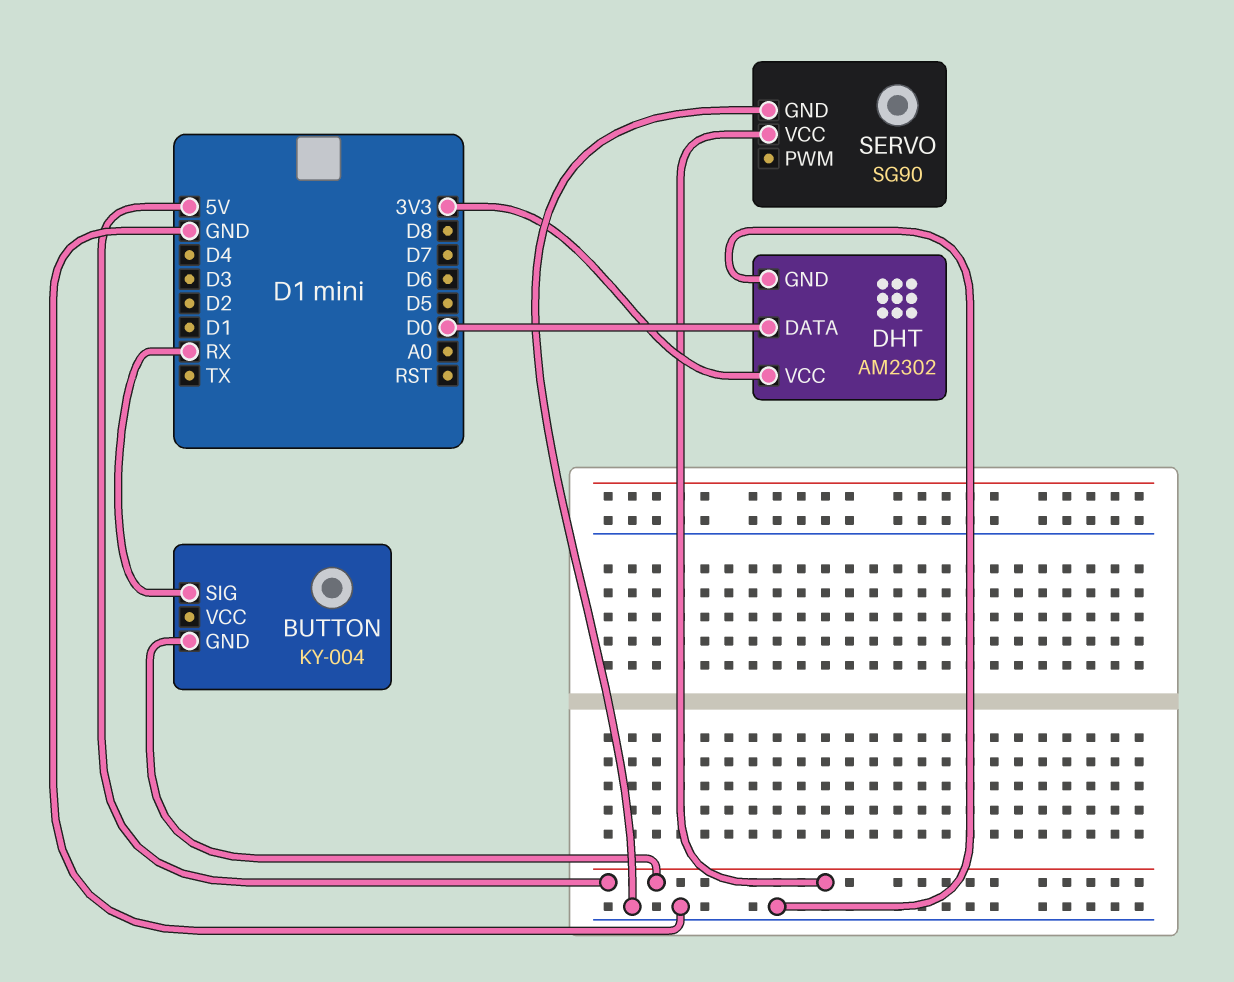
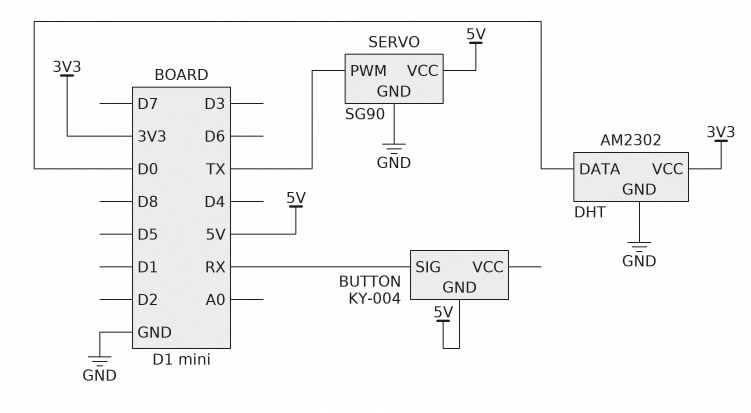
SERVO pin PWM: none -> TX

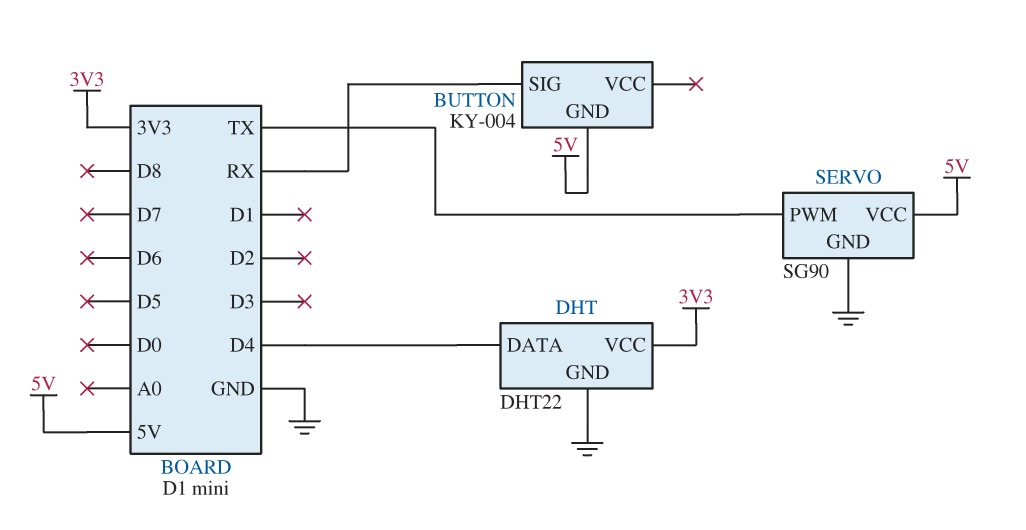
DHT: AM2302 -> DHT22
DHT pin DATA: D0 -> D4

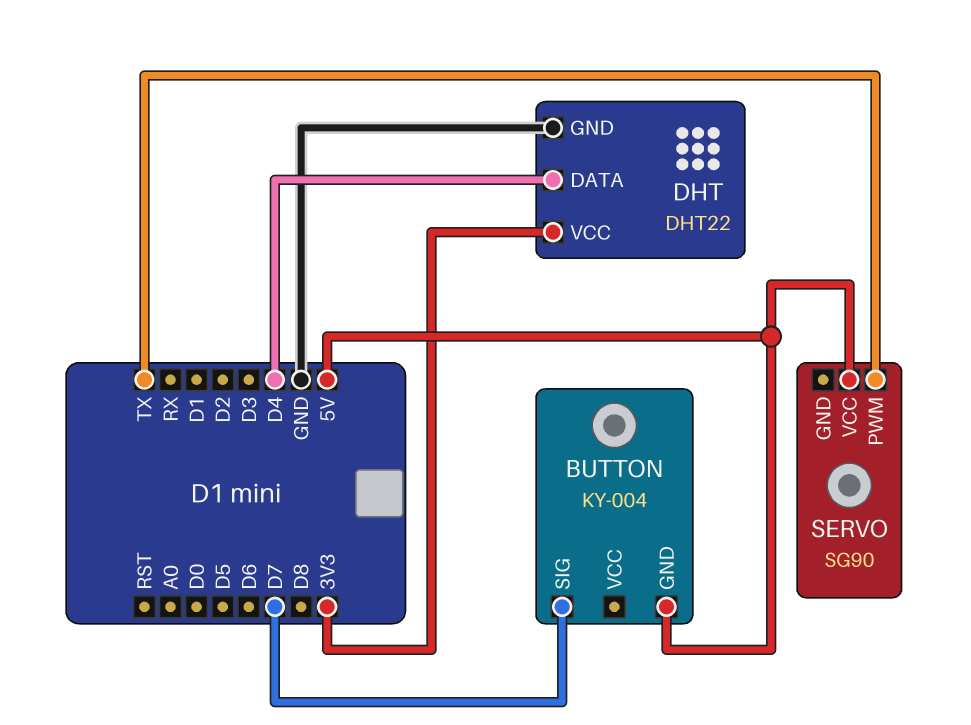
BUTTON pin SIG: RX -> D7
SERVO pin GND: GND -> none

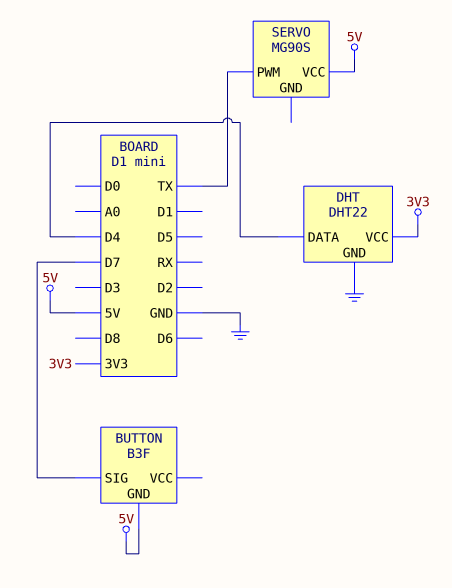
BUTTON: KY-004 -> B3F
SERVO: SG90 -> MG90S

